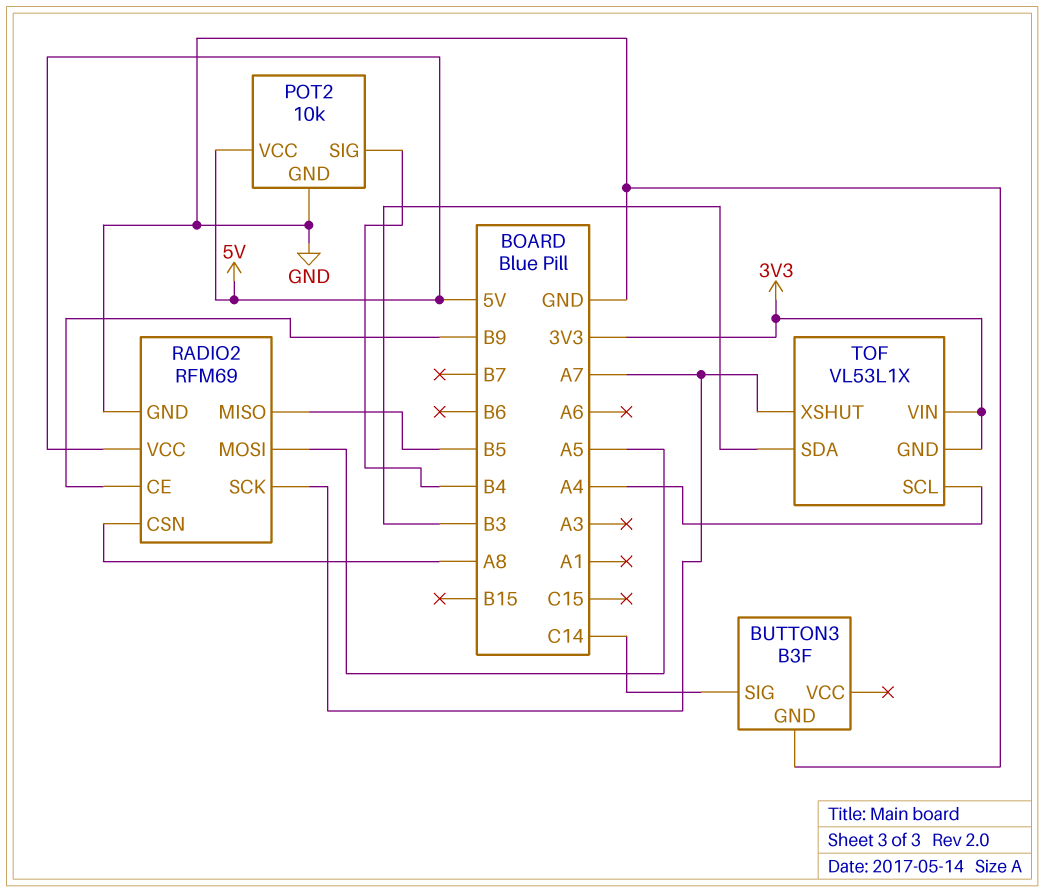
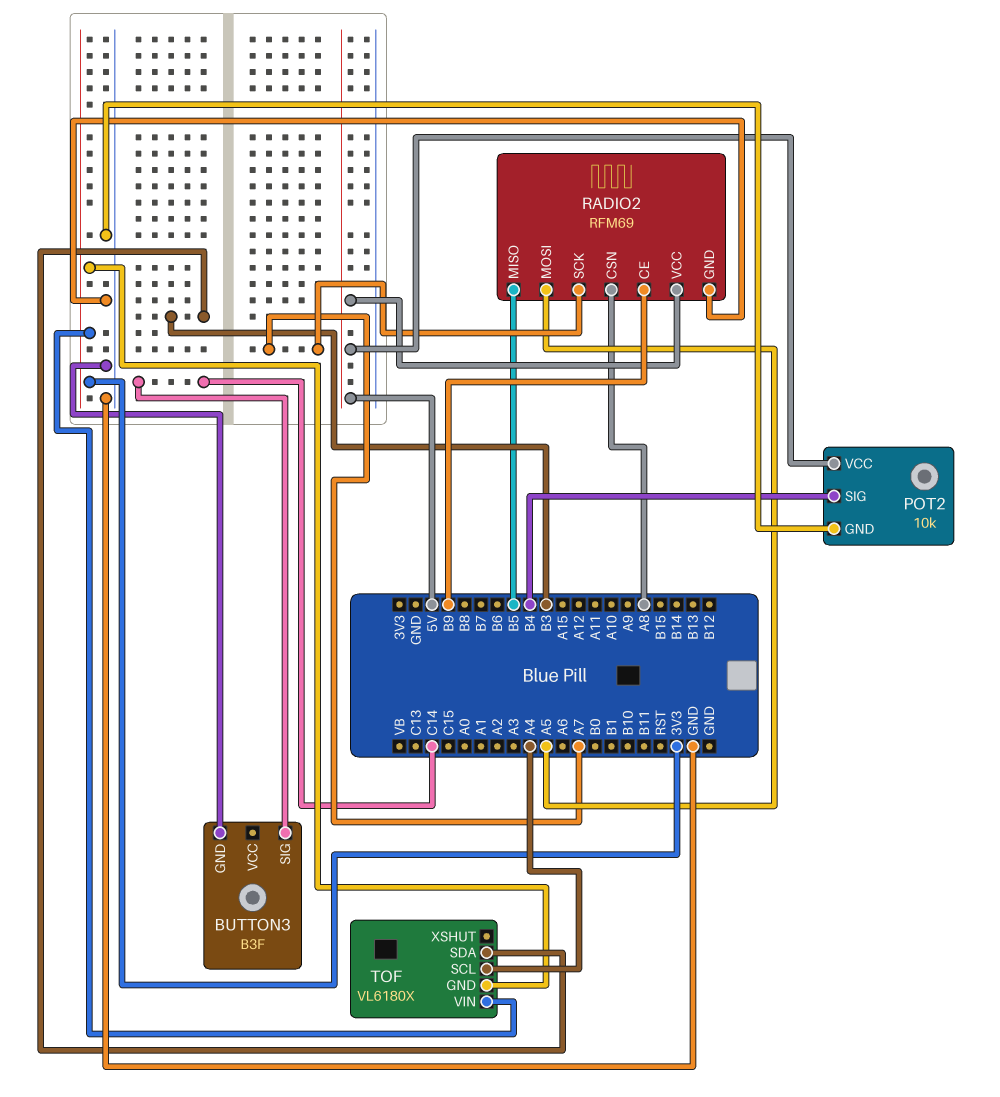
TOF: VL53L1X -> VL6180X
TOF pin XSHUT: A7 -> none

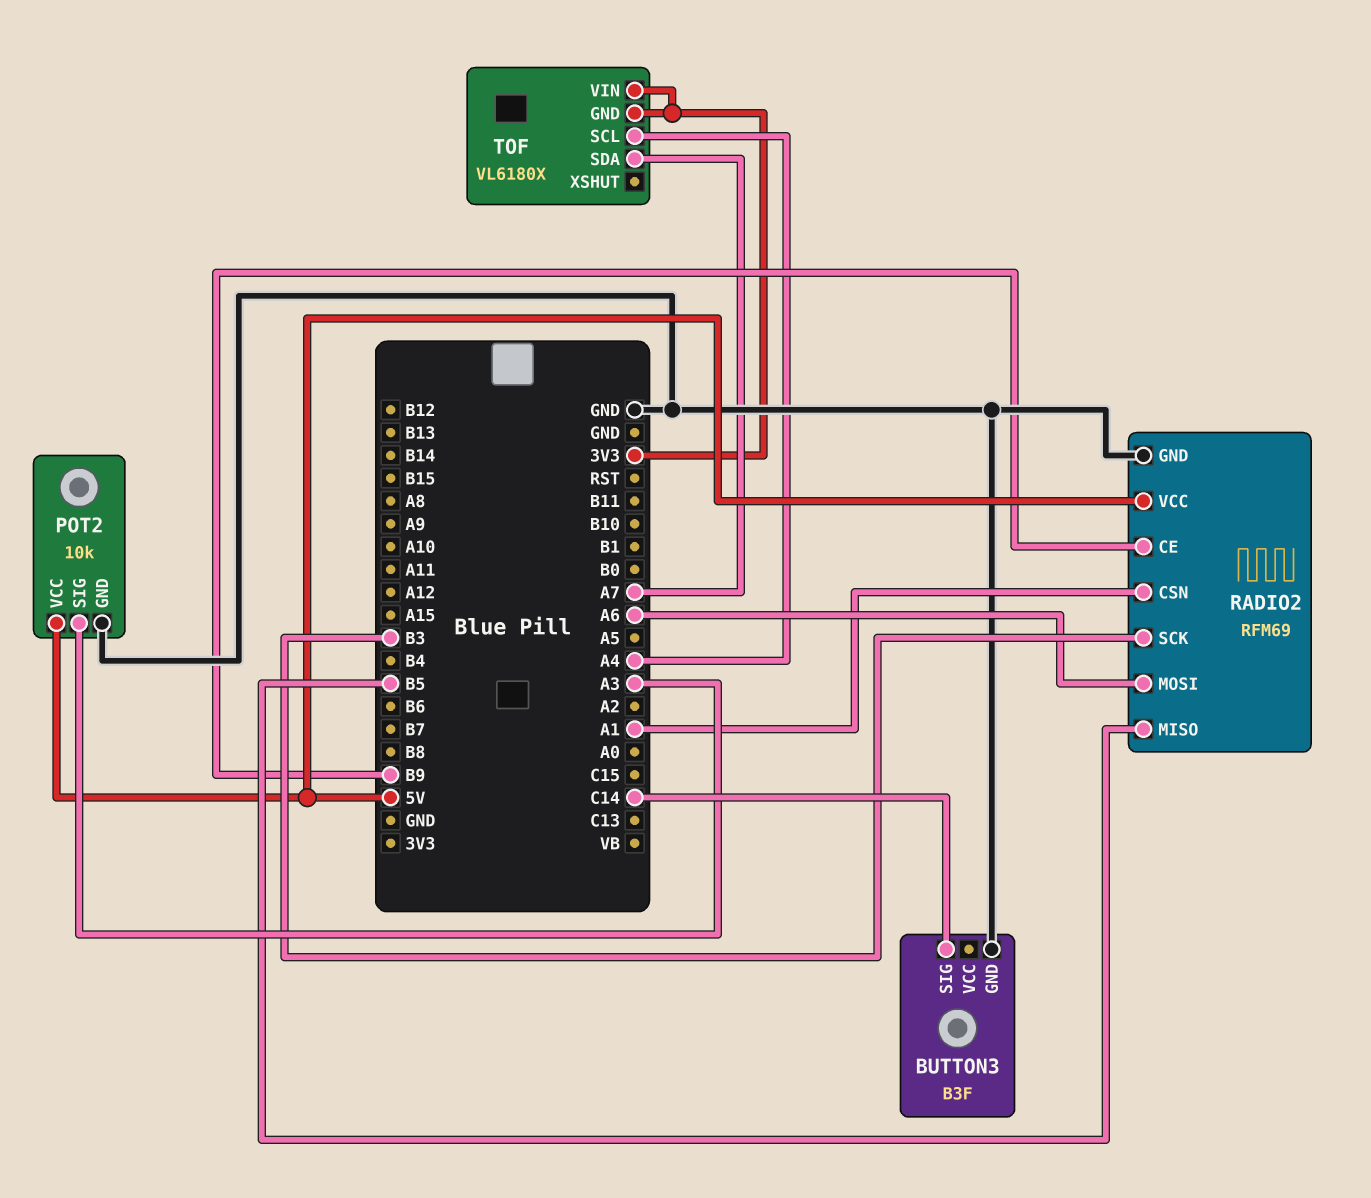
POT2 pin SIG: B4 -> A3
RADIO2 pin CSN: A8 -> A1
RADIO2 pin MOSI: A5 -> A6
RADIO2 pin SCK: A7 -> B3
TOF pin SDA: B3 -> A7

